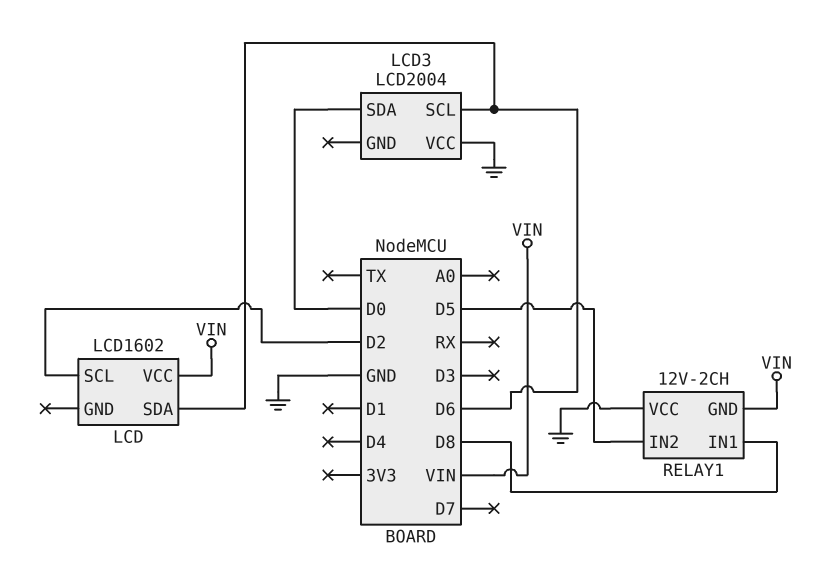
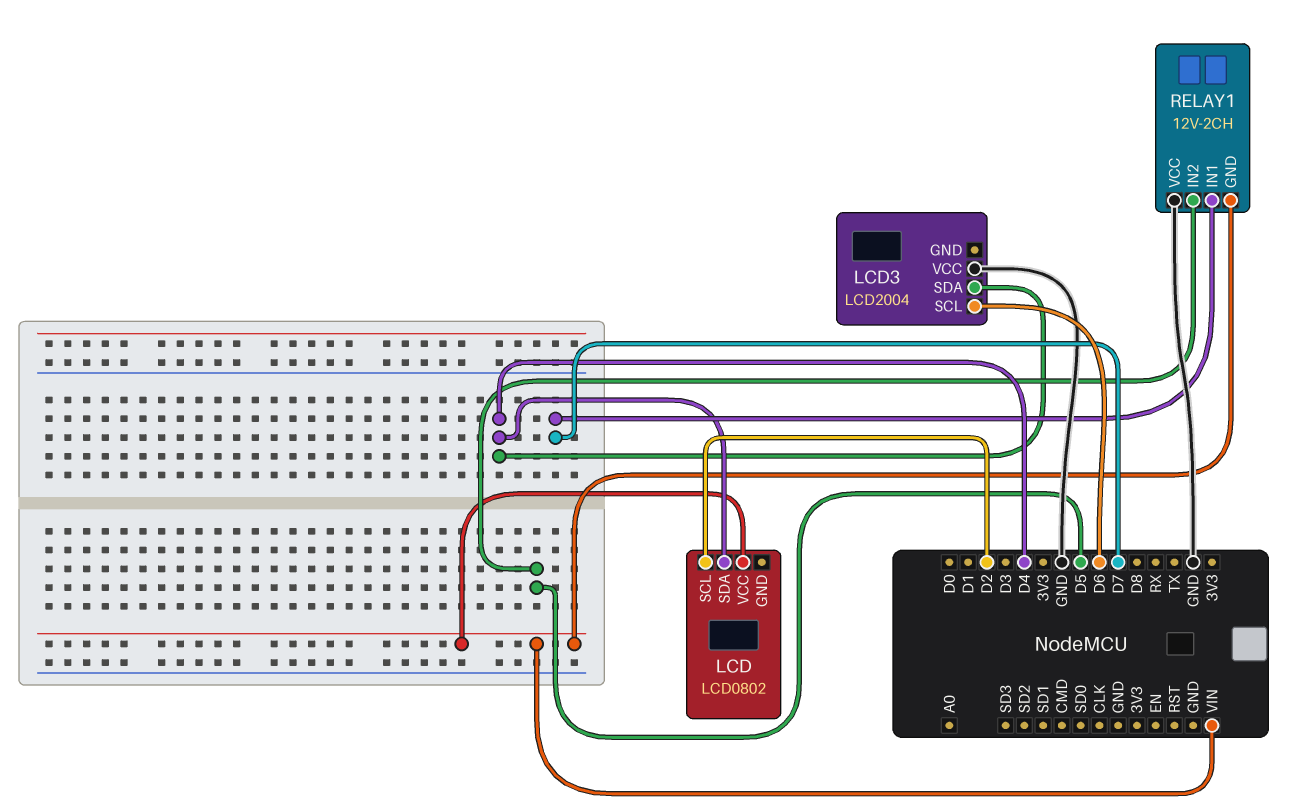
LCD: LCD1602 -> LCD0802
LCD pin SDA: D6 -> D4
LCD3 pin SDA: D0 -> D4
RELAY1 pin IN1: D8 -> D7

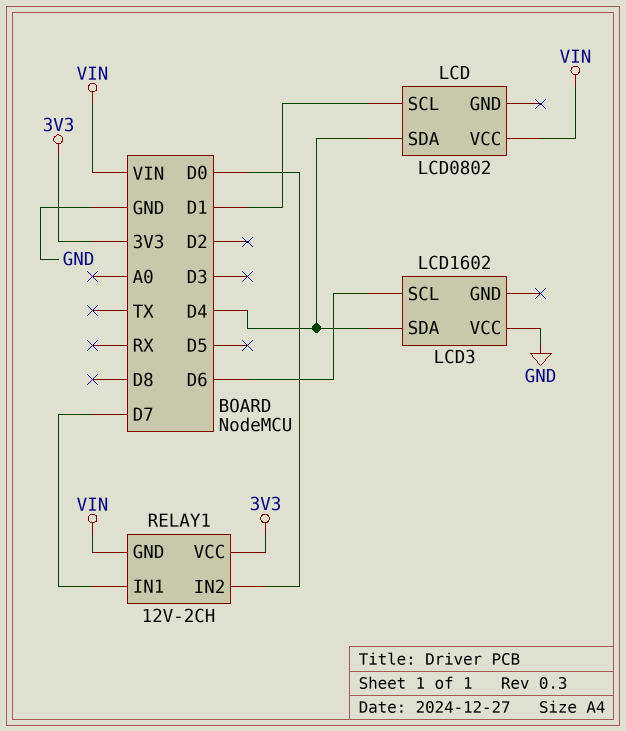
LCD pin SCL: D2 -> D1
LCD3: LCD2004 -> LCD1602
RELAY1 pin IN2: D5 -> D0
RELAY1 pin VCC: GND -> 3V3

